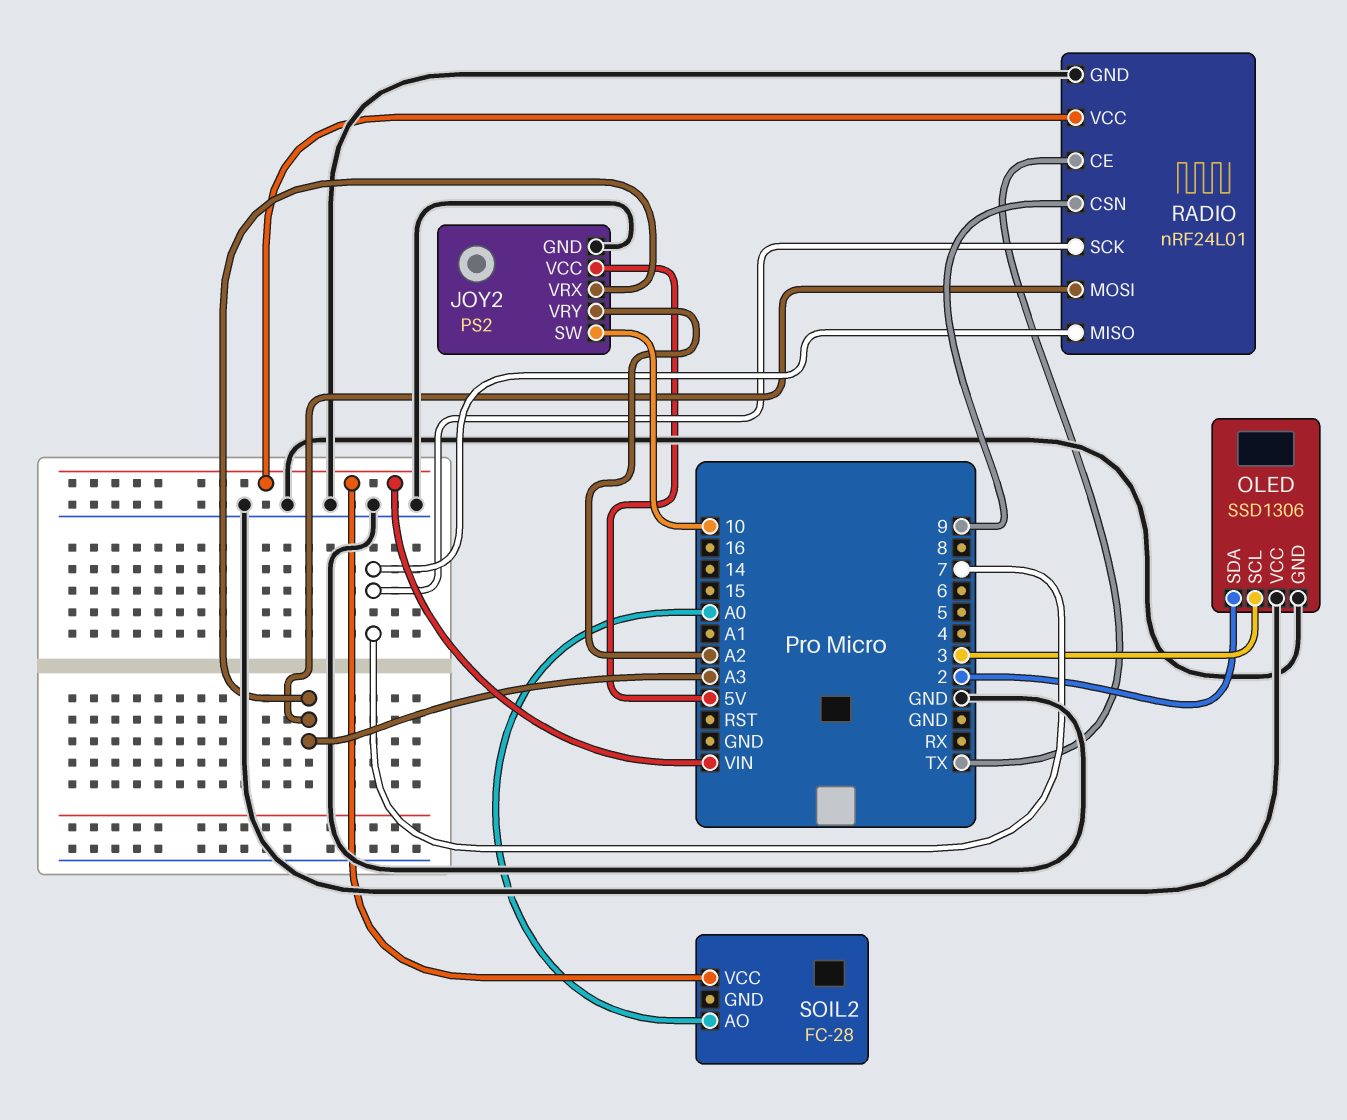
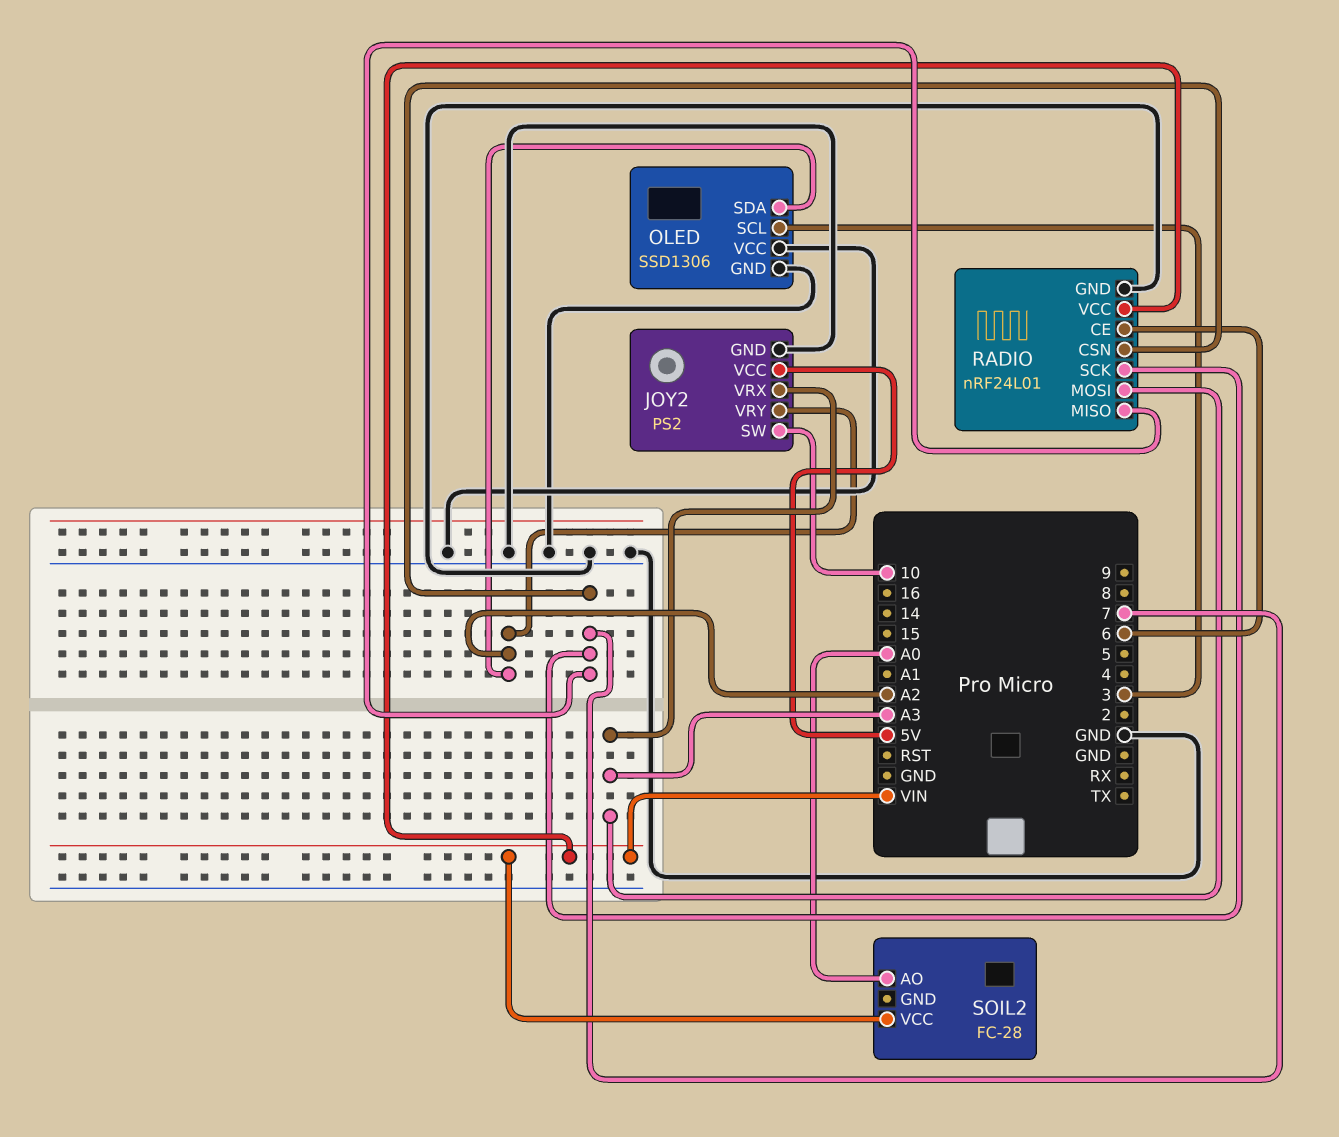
OLED pin SDA: 2 -> A2
RADIO pin CE: TX -> 6
RADIO pin CSN: 9 -> 7

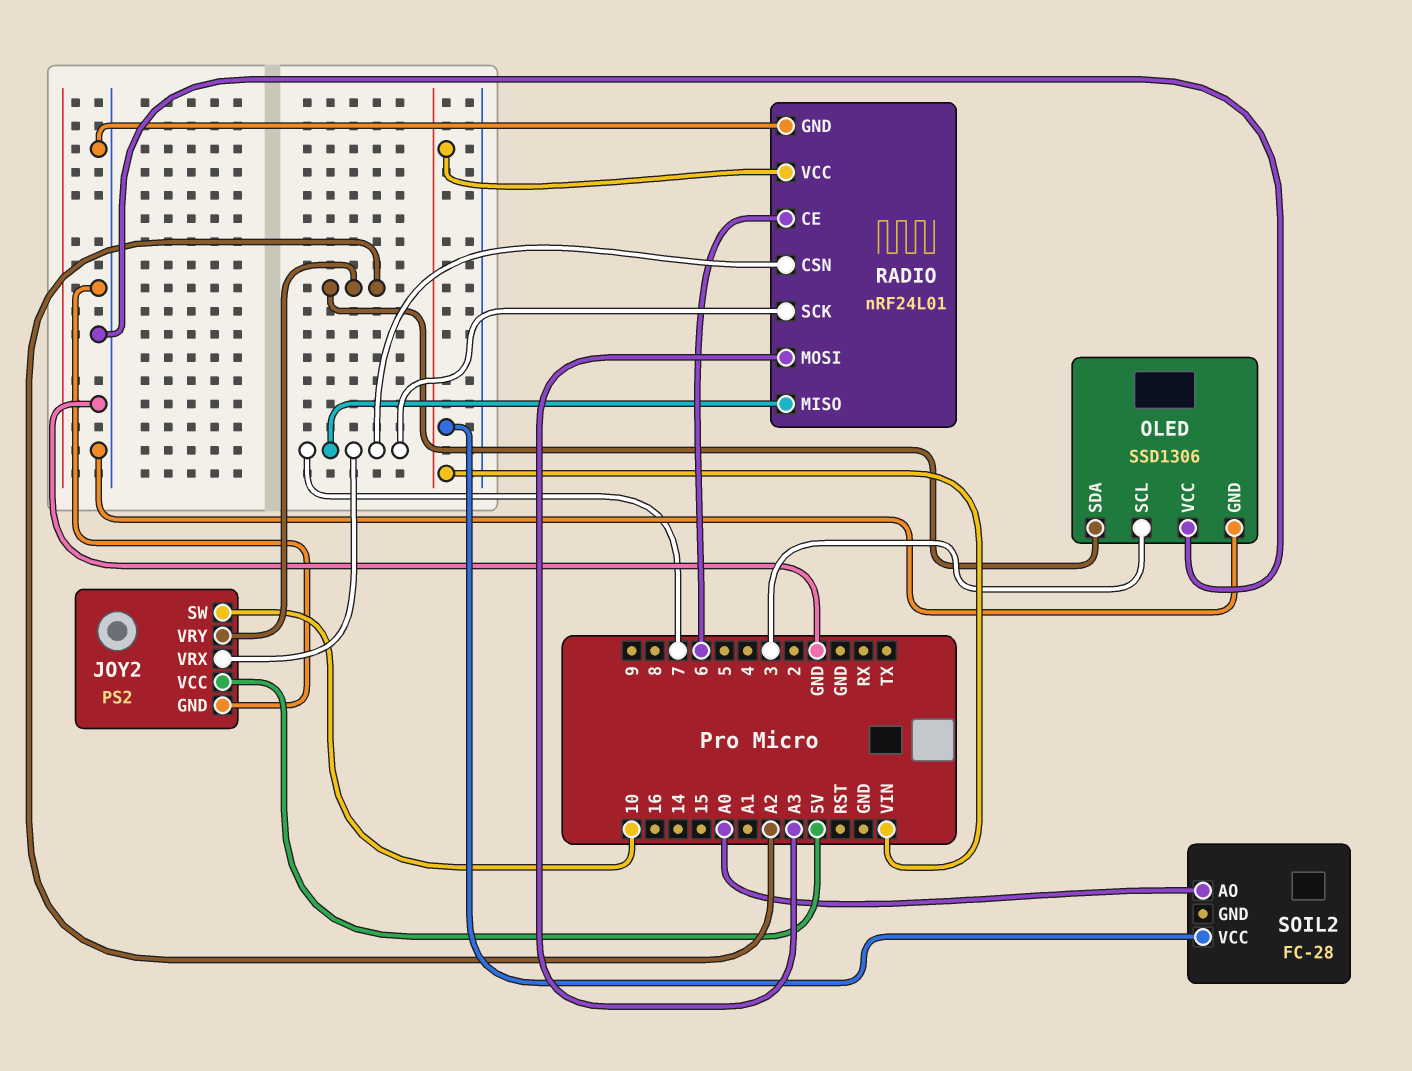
JOY2 pin VRX: A3 -> 7

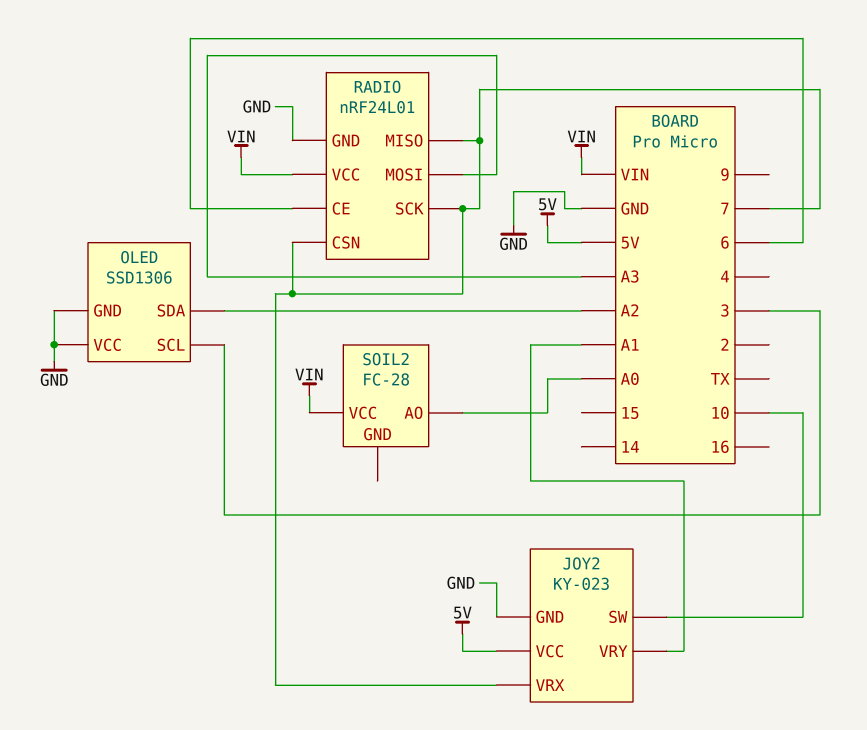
JOY2: PS2 -> KY-023
JOY2 pin VRY: A2 -> A1

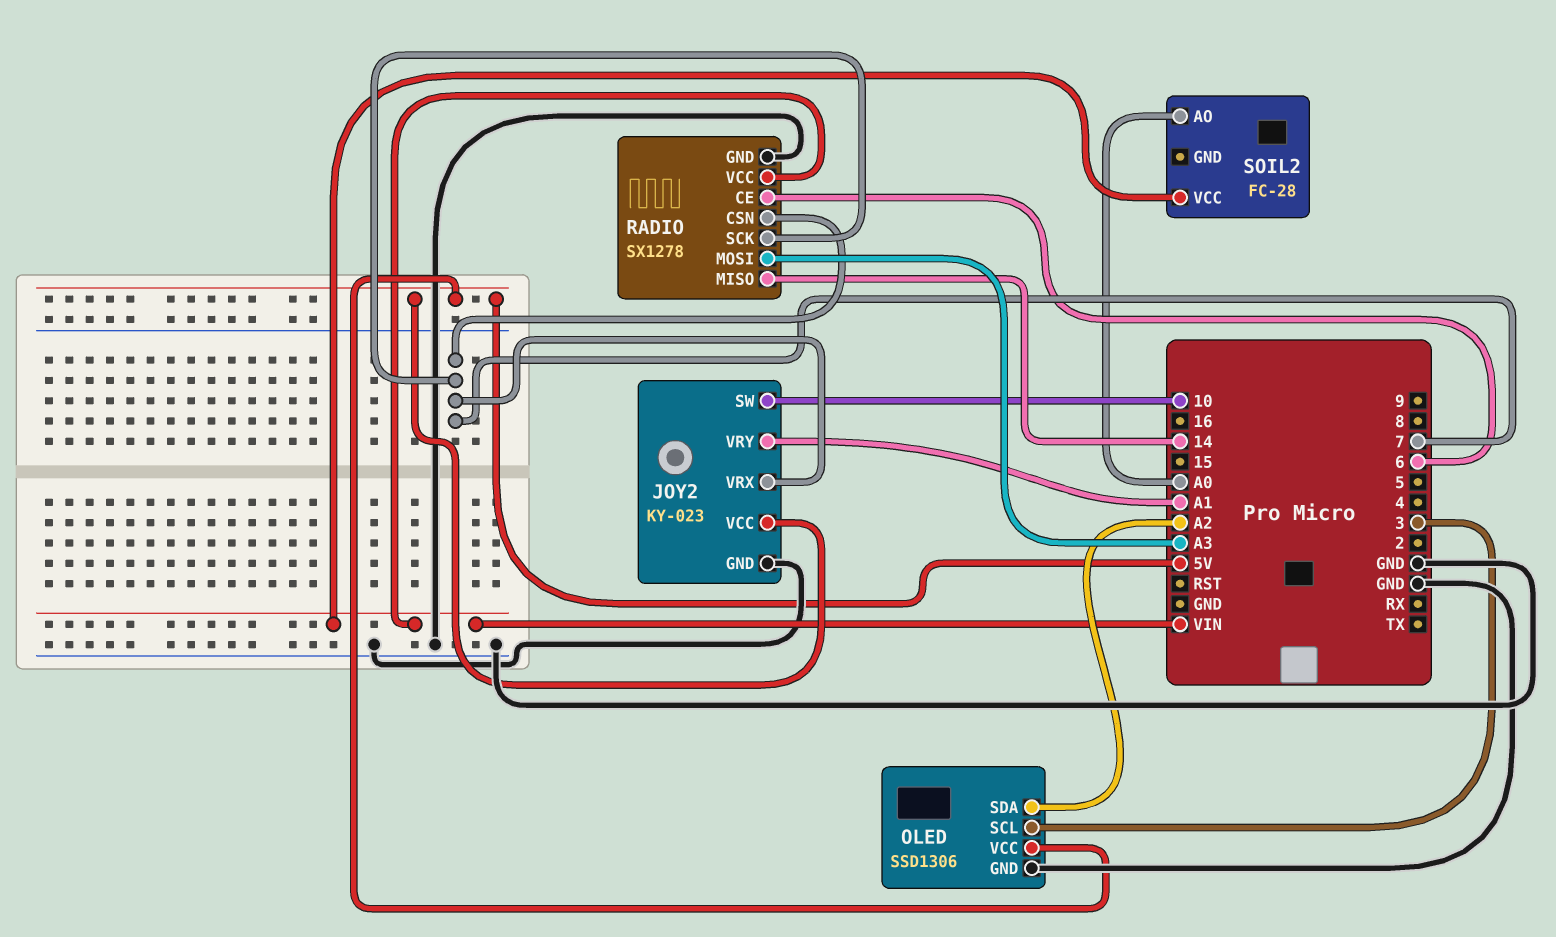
OLED pin VCC: GND -> 5V
RADIO: nRF24L01 -> SX1278
RADIO pin MISO: 7 -> 14

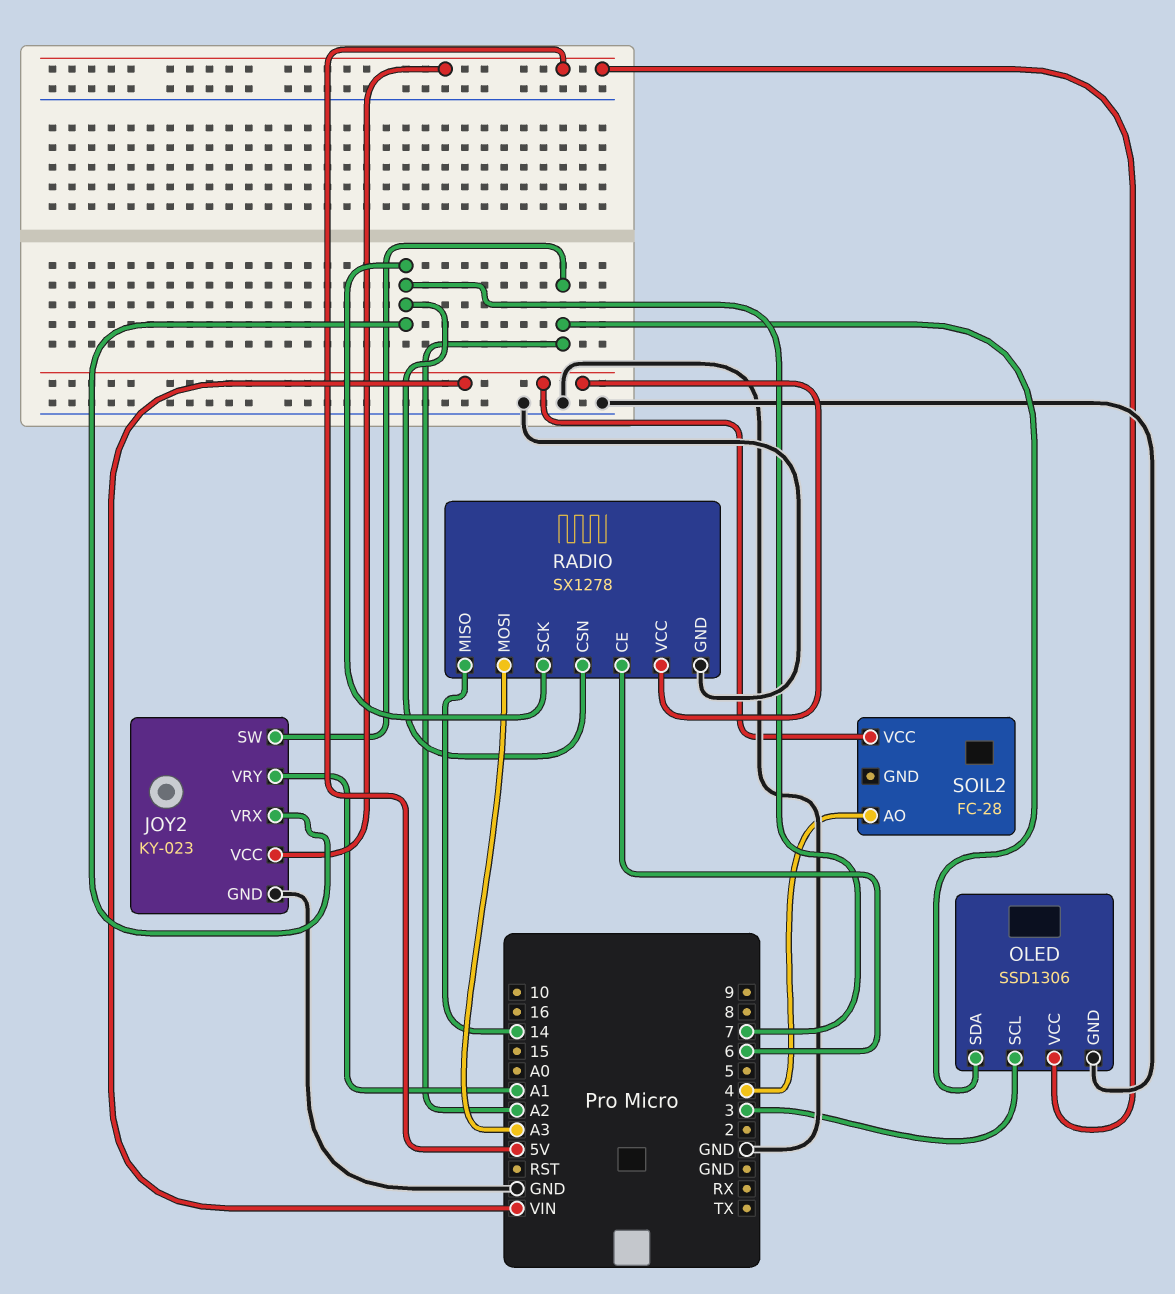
JOY2 pin SW: 10 -> A2
SOIL2 pin AO: A0 -> 4

